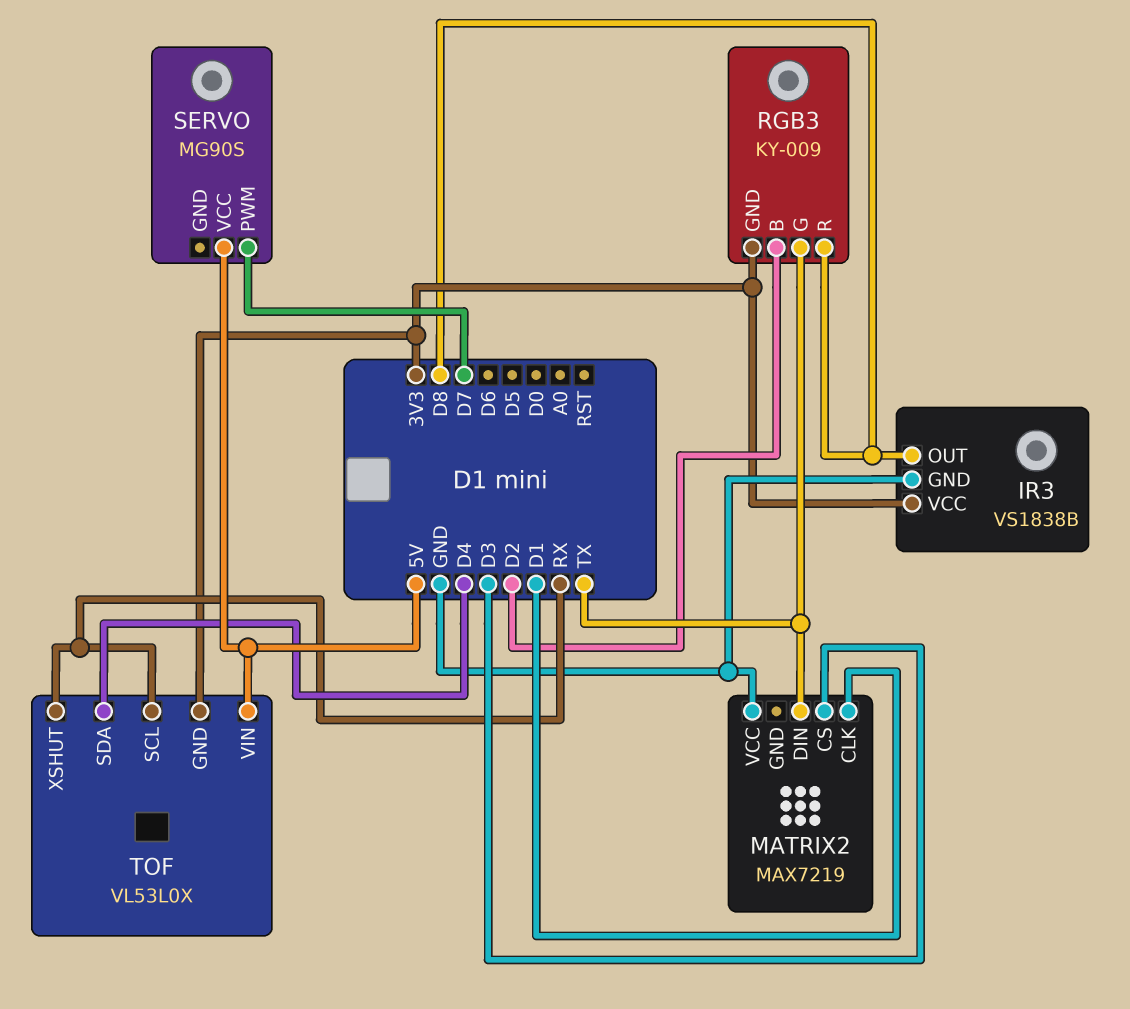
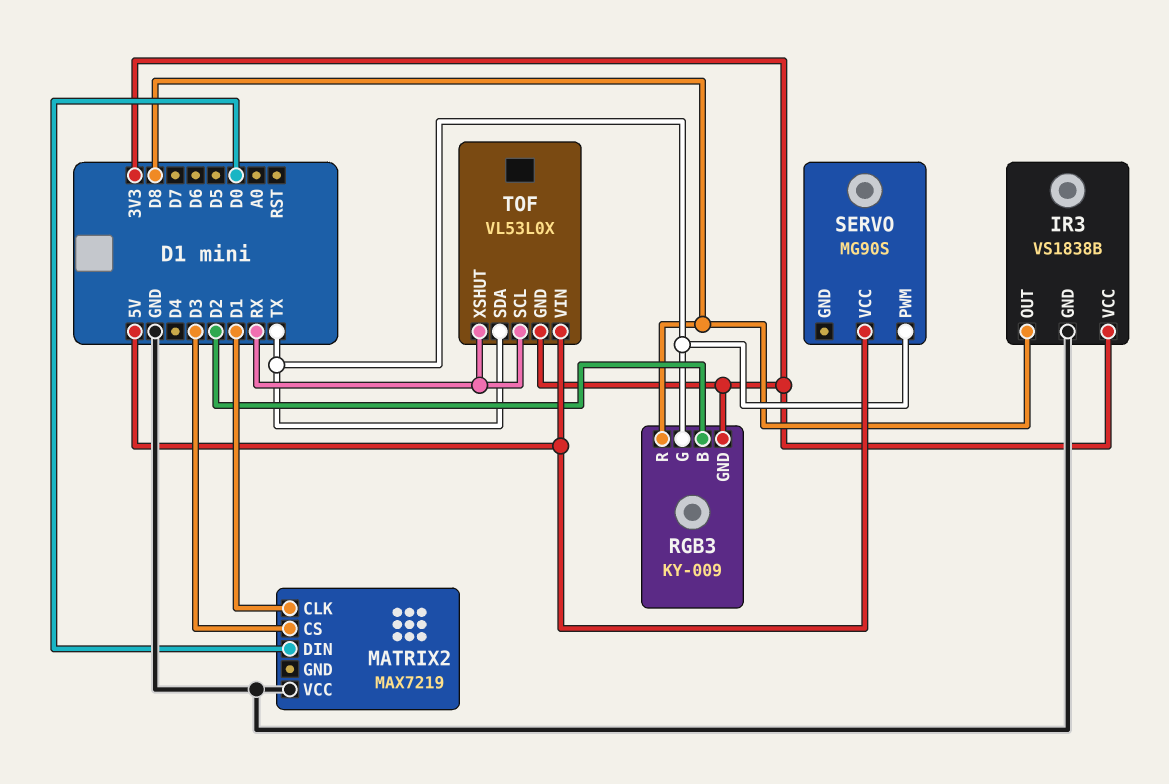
MATRIX2 pin DIN: TX -> D0
SERVO pin PWM: D7 -> TX
TOF pin SDA: D4 -> TX

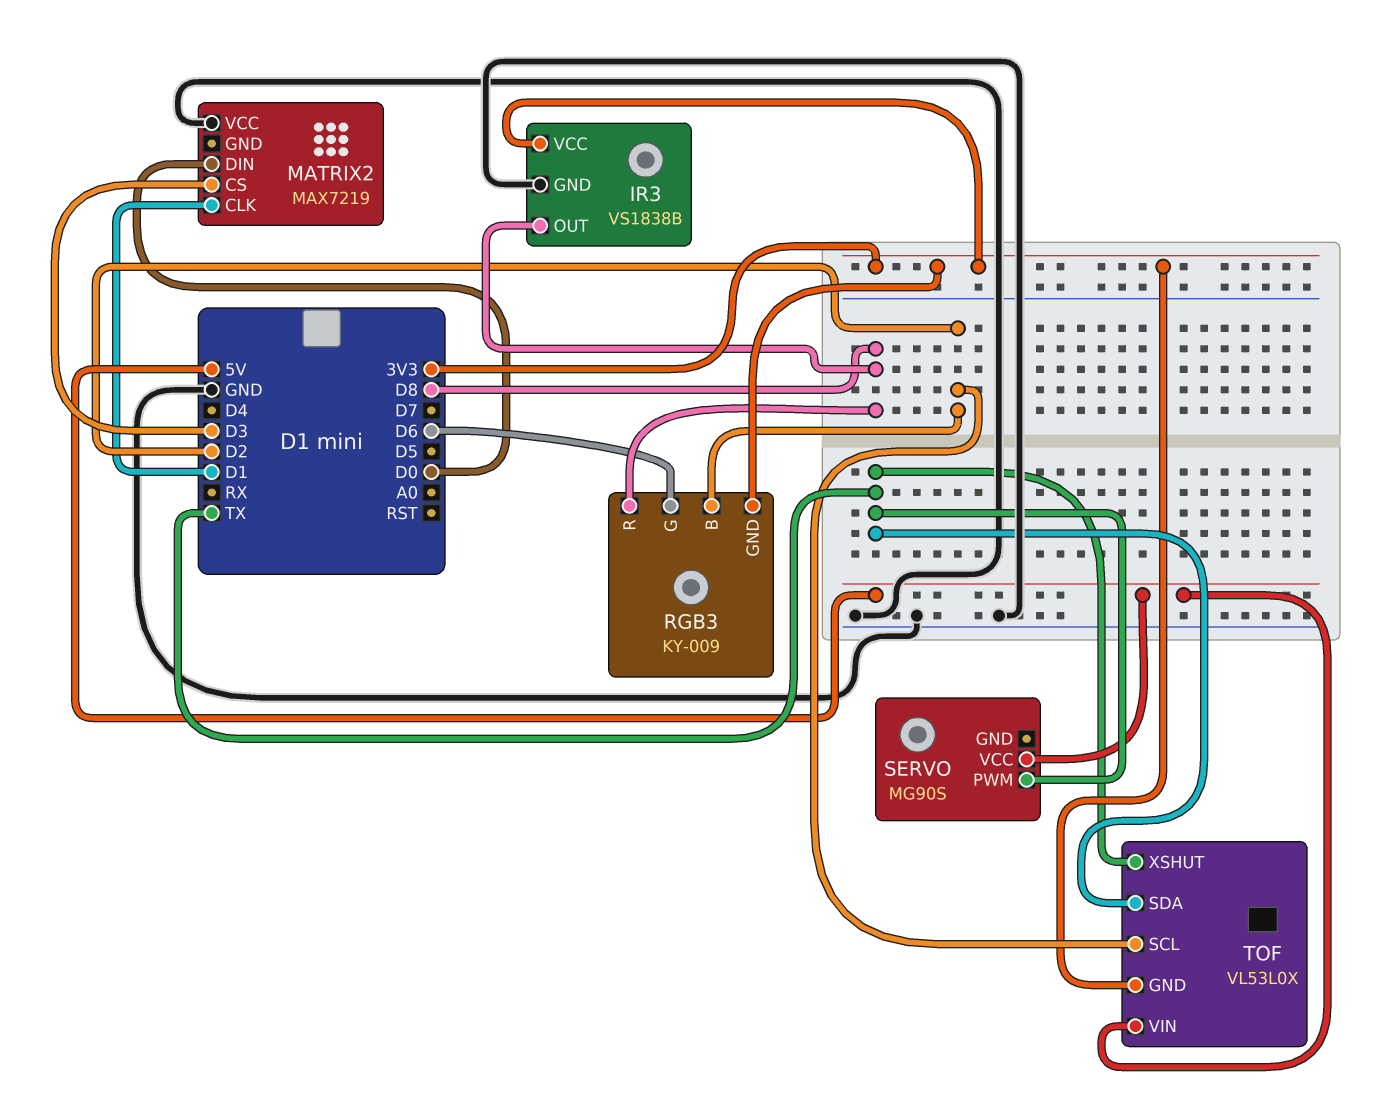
RGB3 pin G: TX -> D6
TOF pin SCL: RX -> D2
TOF pin XSHUT: RX -> TX

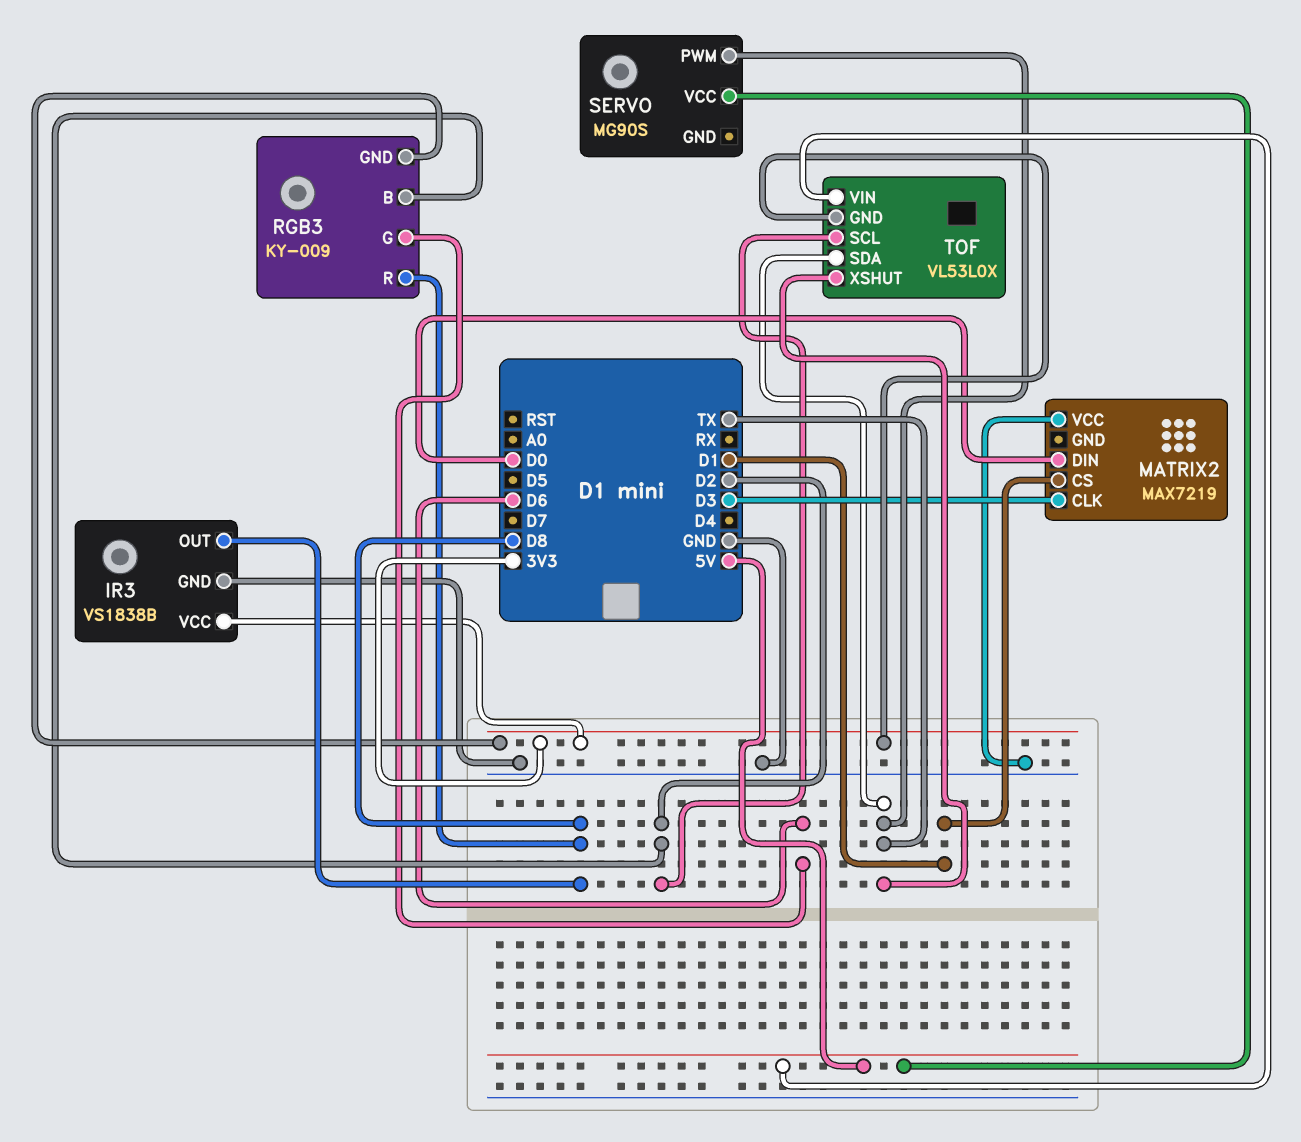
MATRIX2 pin CLK: D1 -> D3
MATRIX2 pin CS: D3 -> D1

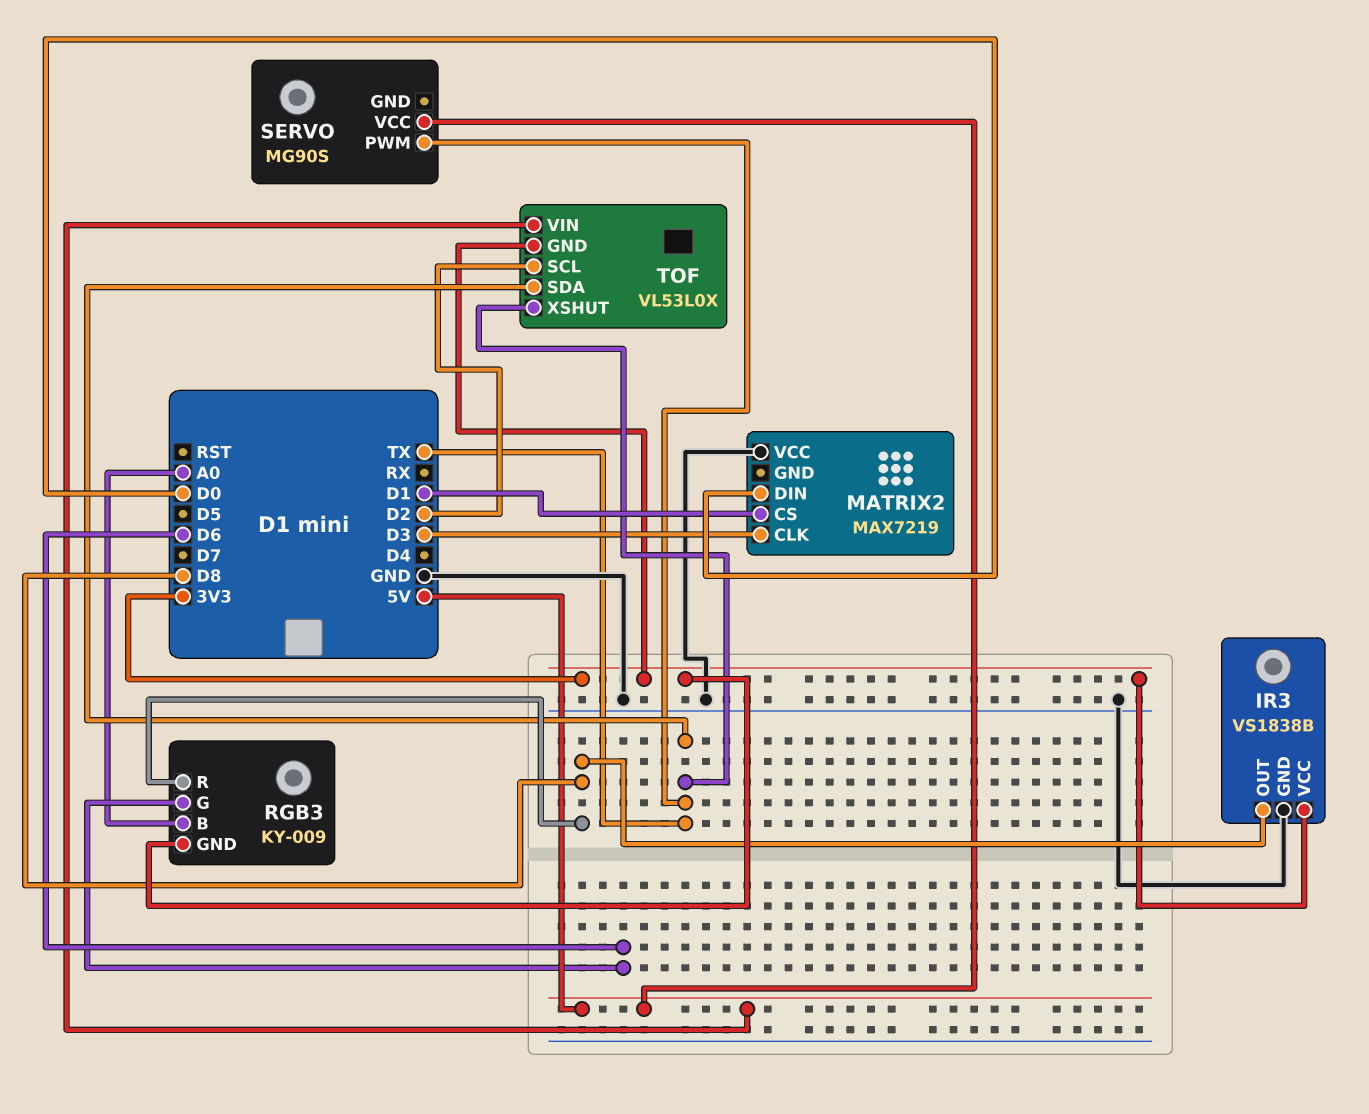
RGB3 pin B: D2 -> A0

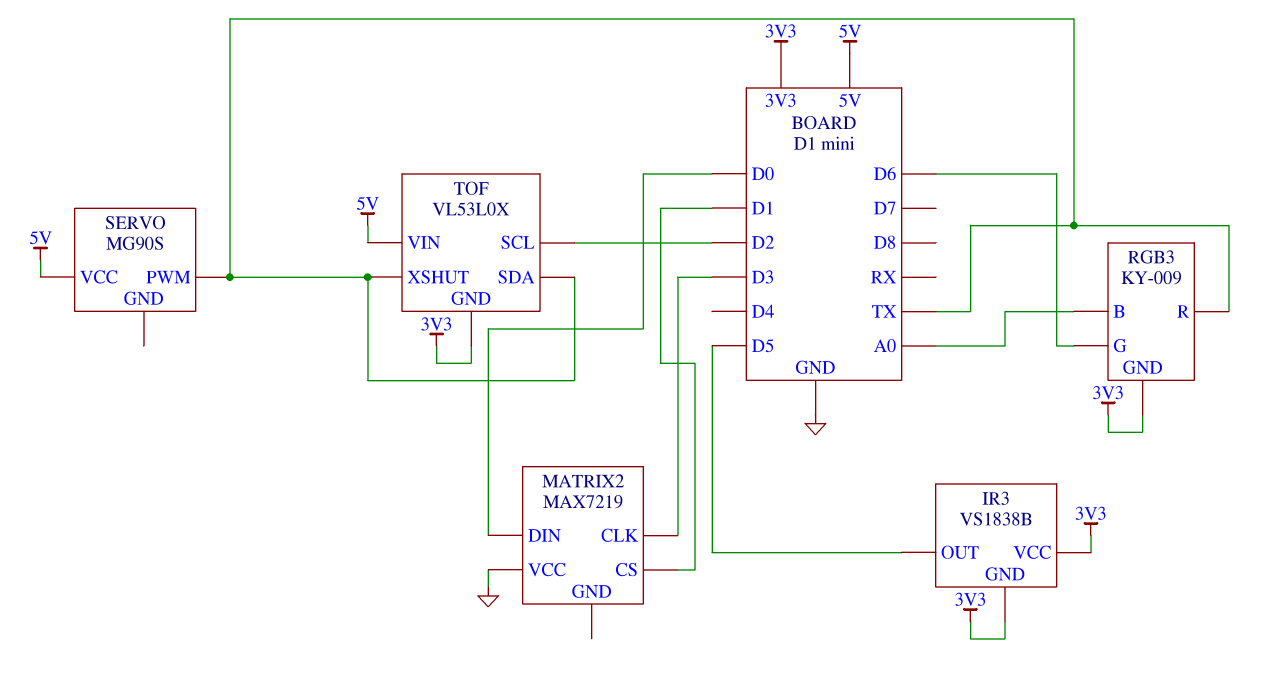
IR3 pin GND: GND -> 3V3
IR3 pin OUT: D8 -> D5
RGB3 pin R: D8 -> TX

